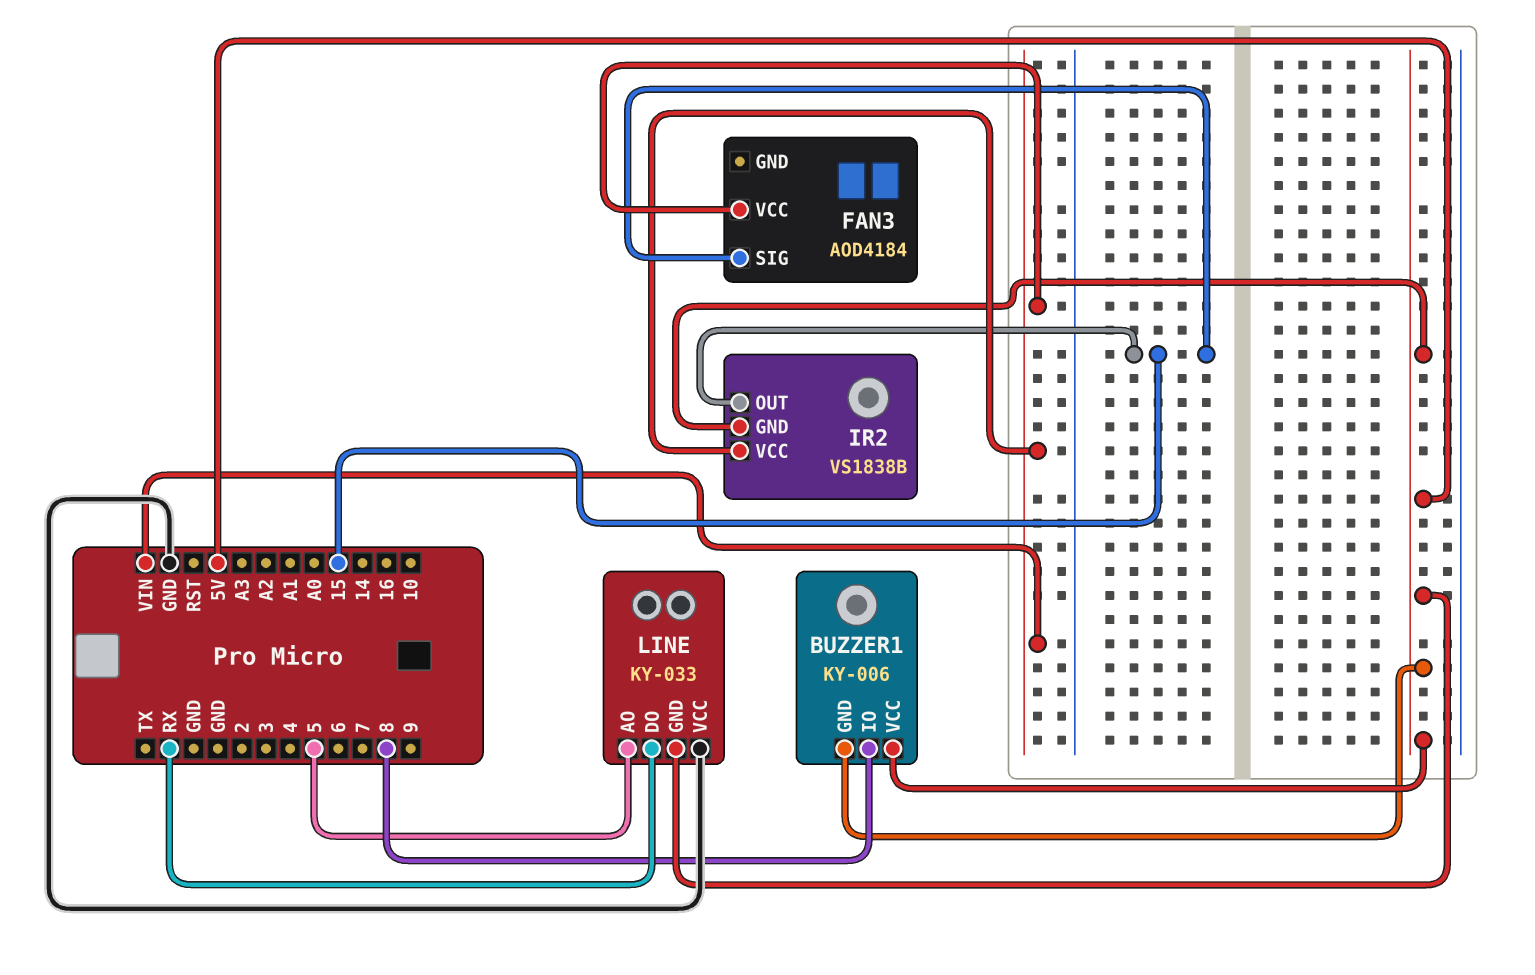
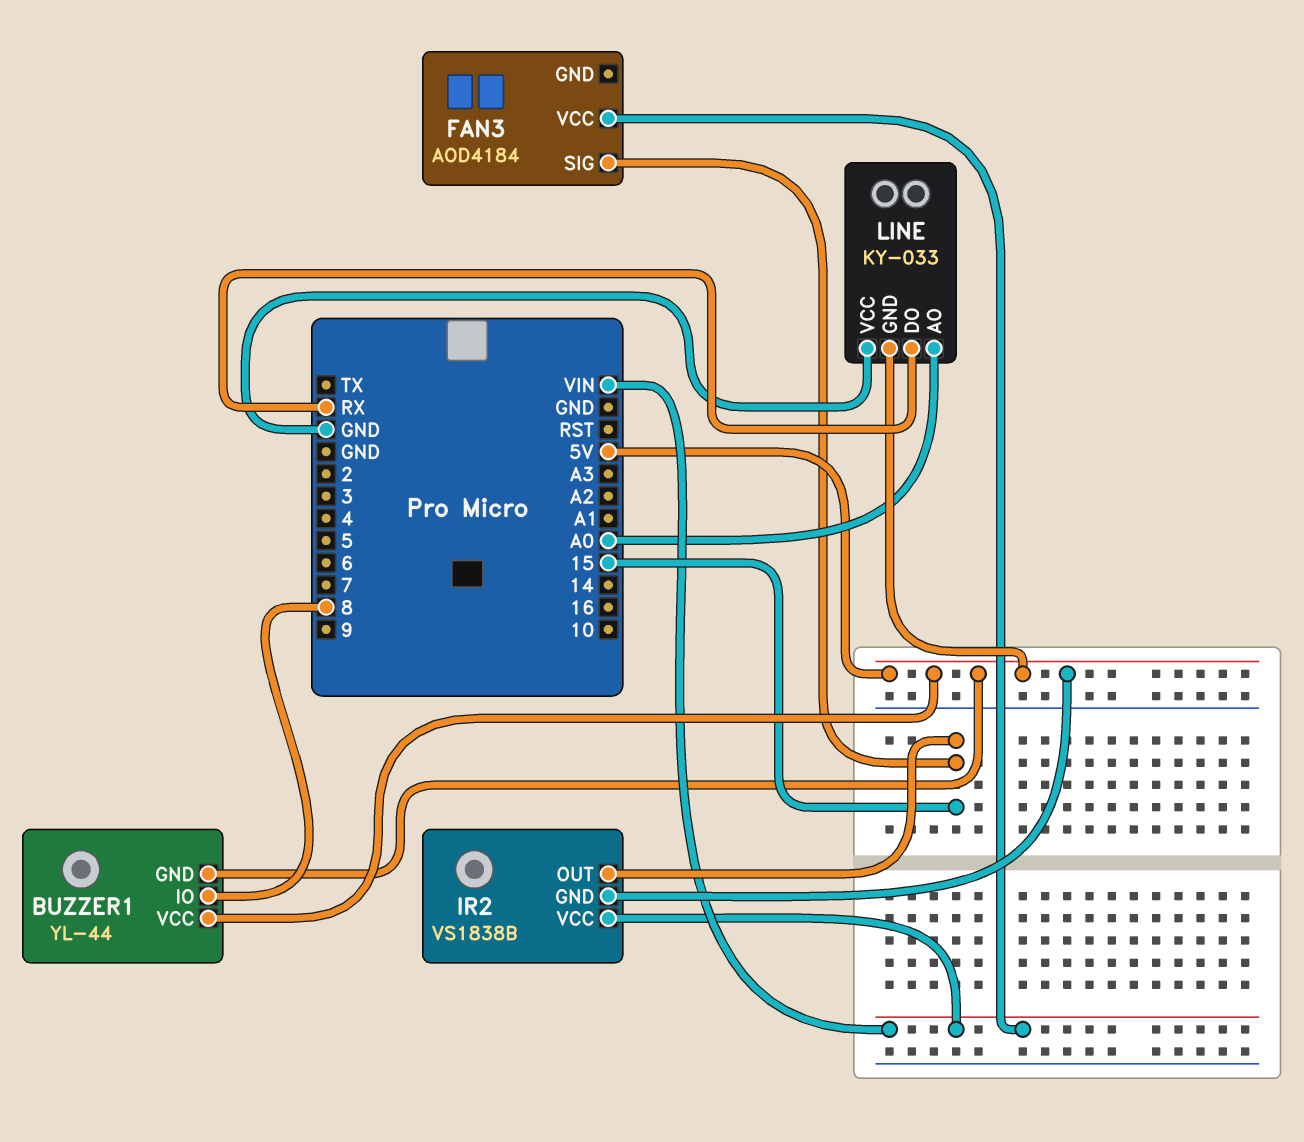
BUZZER1: KY-006 -> YL-44
LINE pin AO: 5 -> A0

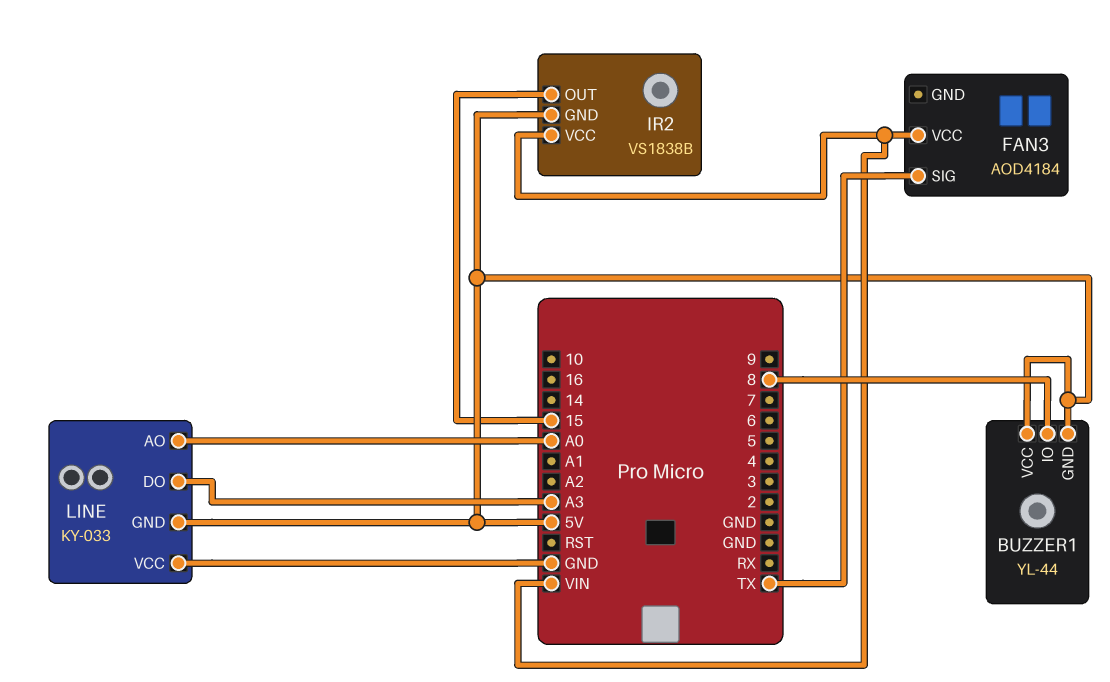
FAN3 pin SIG: 15 -> TX
LINE pin DO: RX -> A3

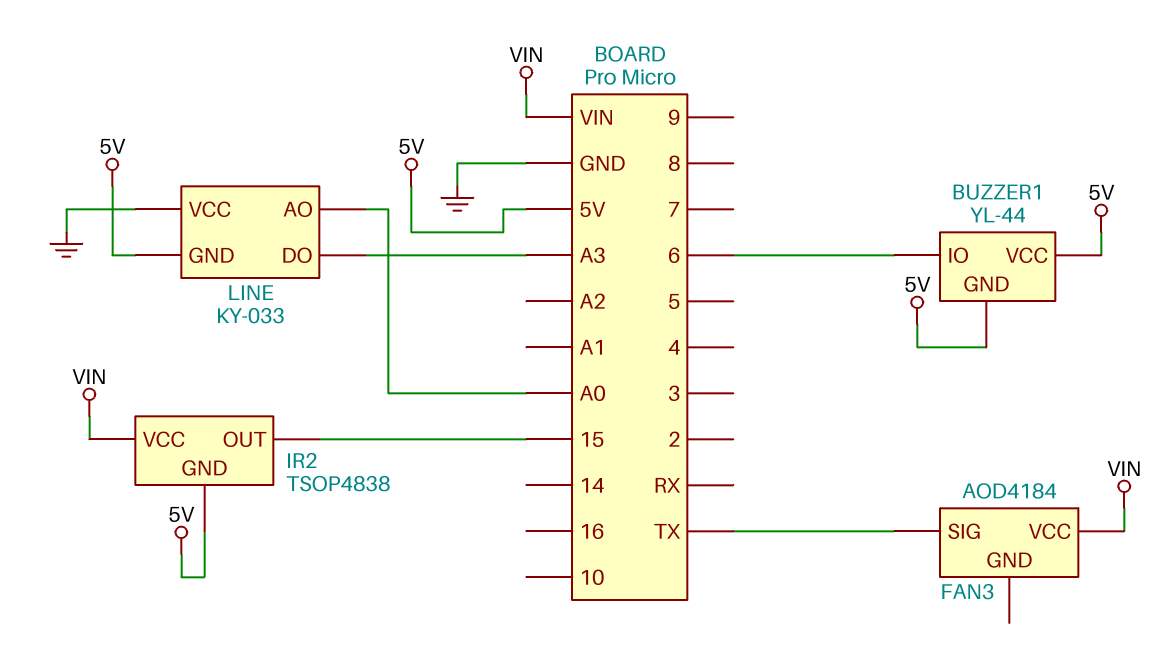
BUZZER1 pin IO: 8 -> 6
IR2: VS1838B -> TSOP4838

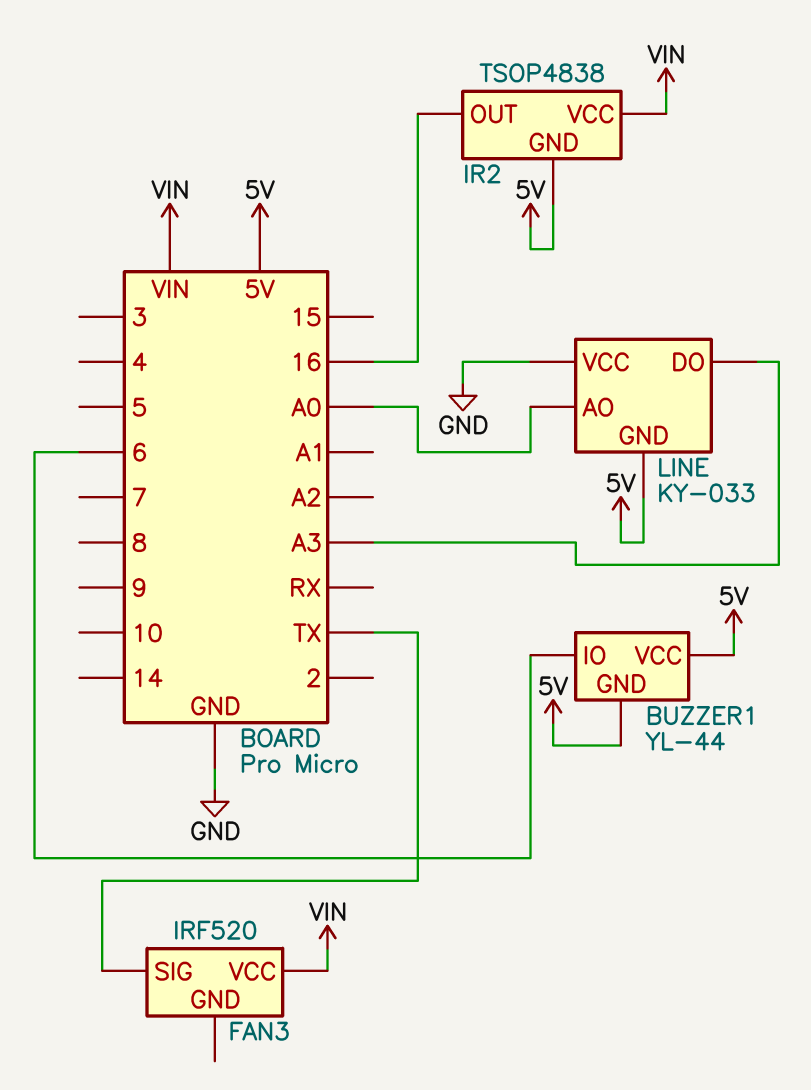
FAN3: AOD4184 -> IRF520
IR2 pin OUT: 15 -> 16

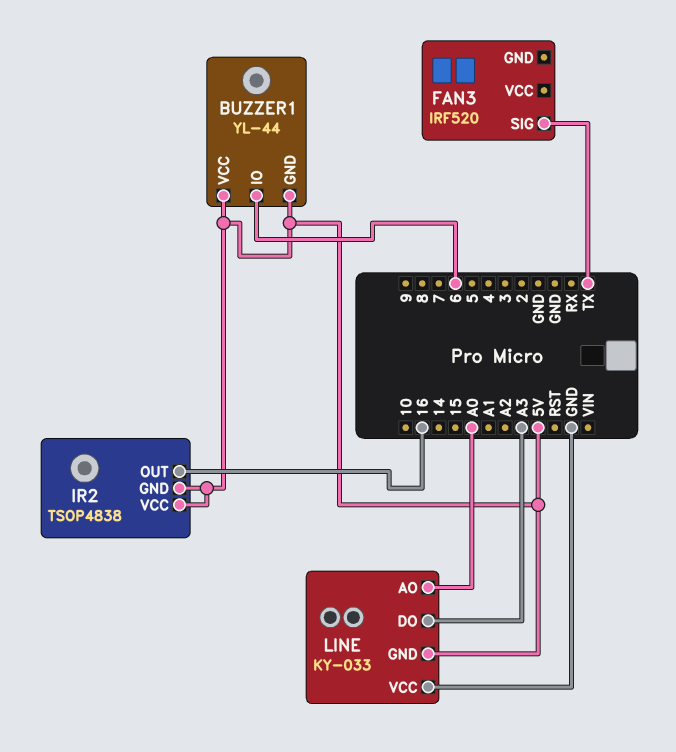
FAN3 pin VCC: VIN -> none
IR2 pin VCC: VIN -> 5V

